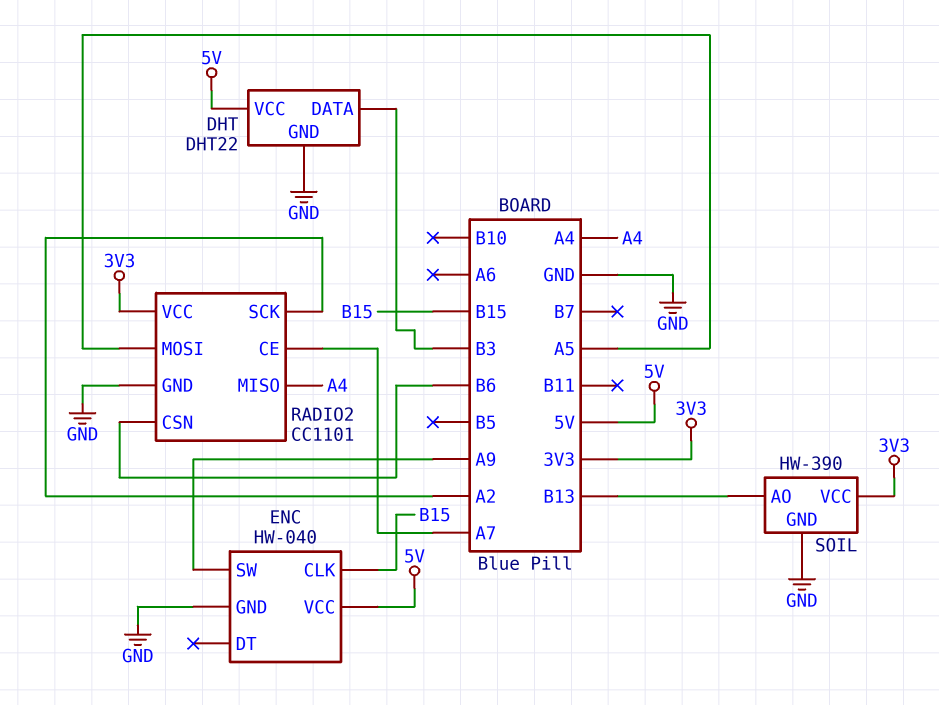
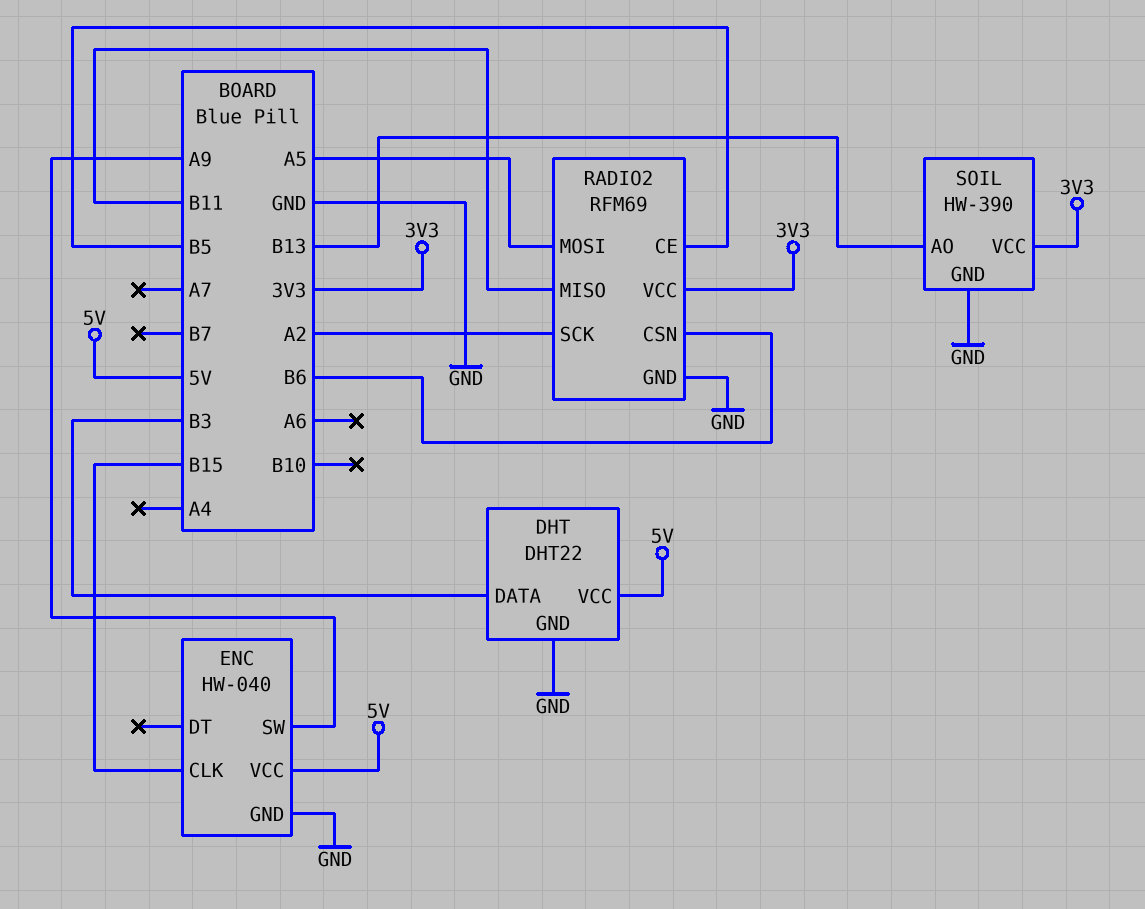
RADIO2: CC1101 -> RFM69
RADIO2 pin CE: A7 -> B5
RADIO2 pin MISO: A4 -> B11

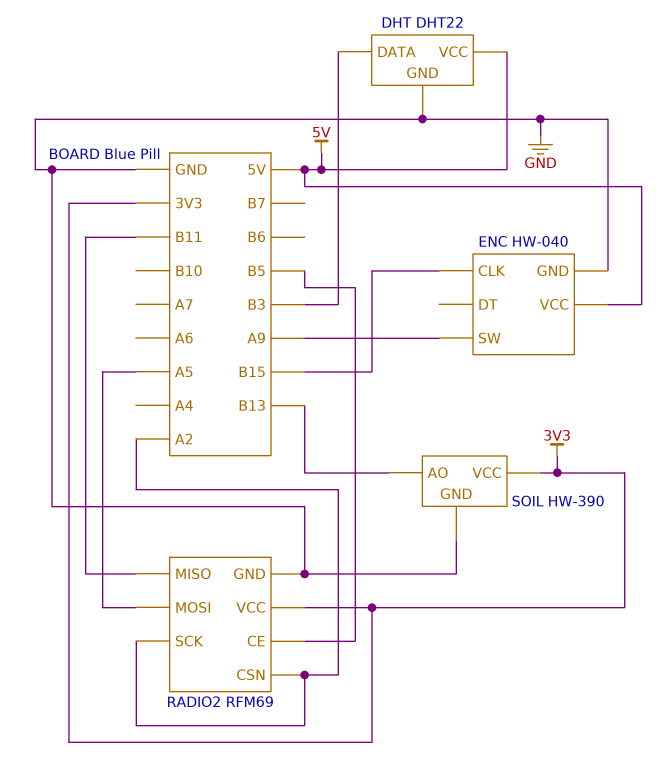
RADIO2 pin CSN: B6 -> A2

